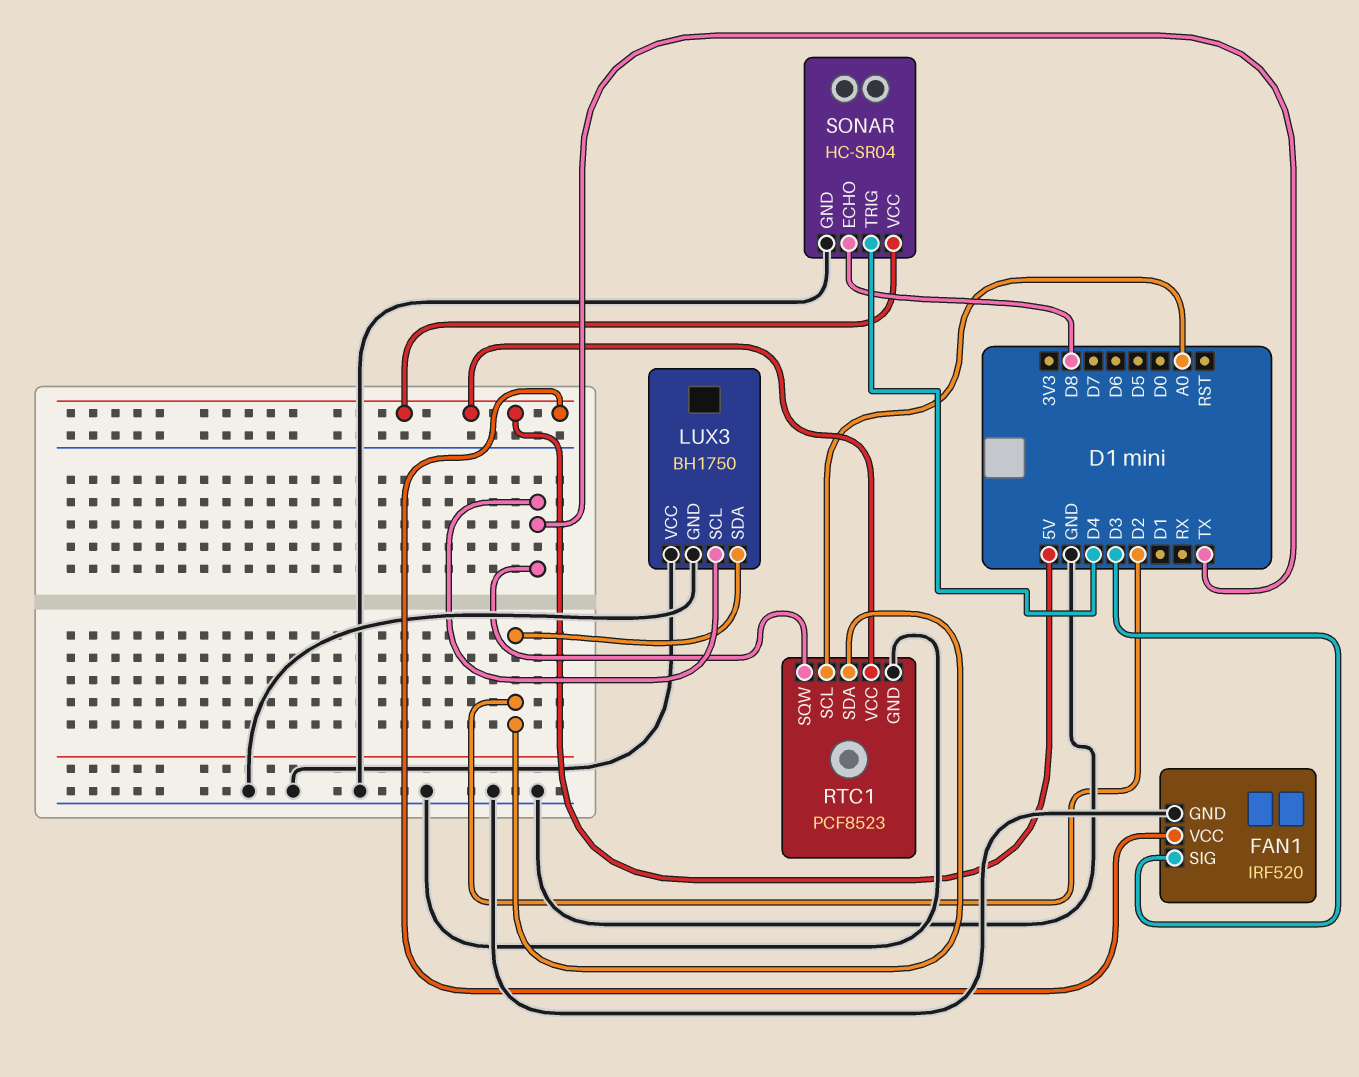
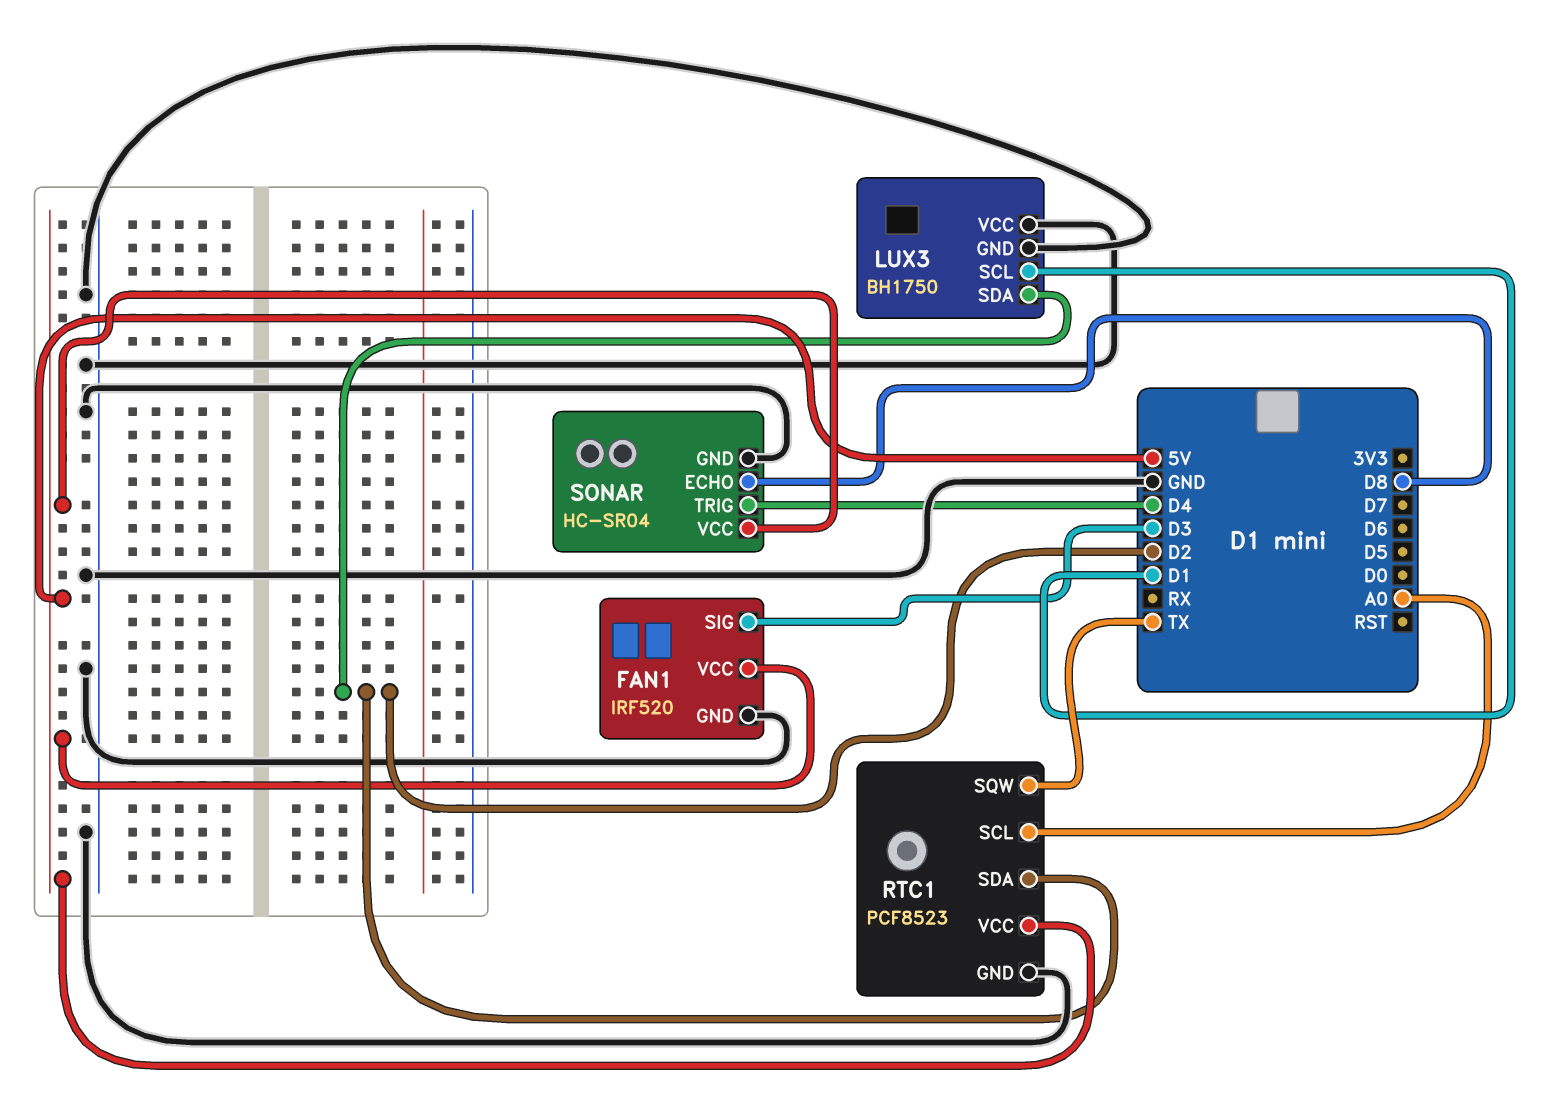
LUX3 pin SCL: TX -> D1

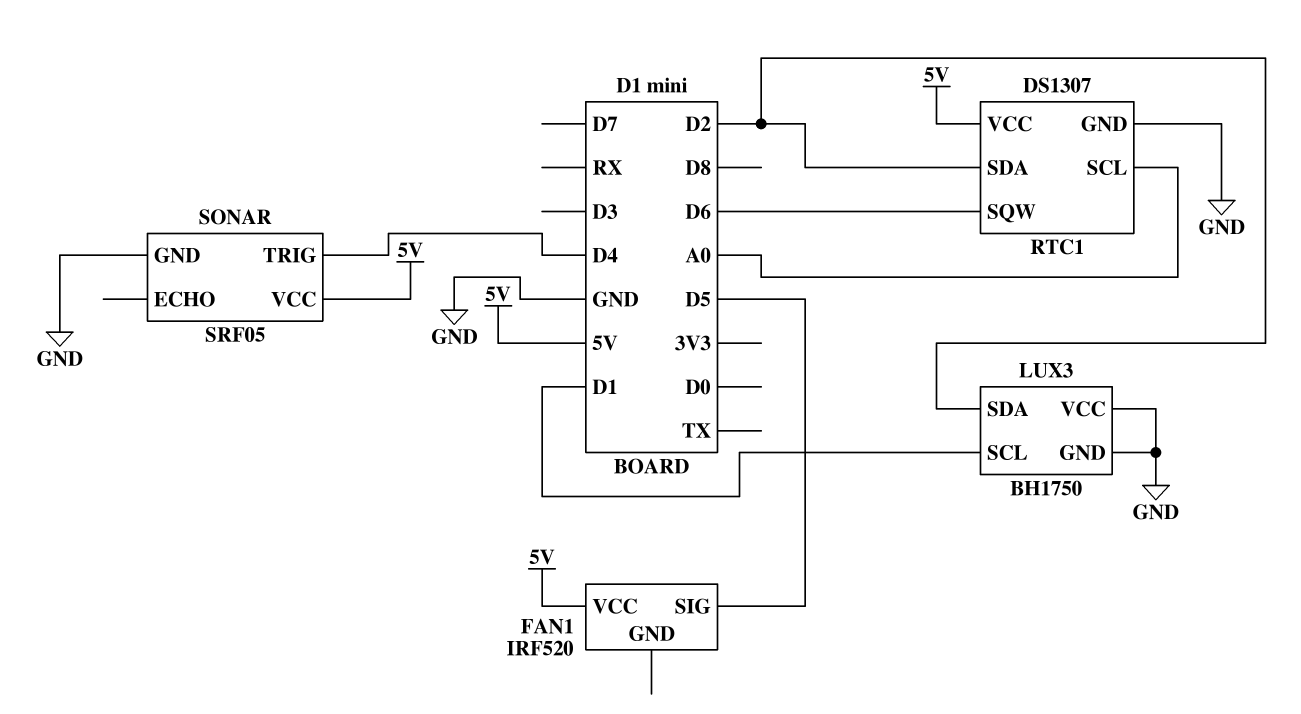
FAN1 pin GND: GND -> none
FAN1 pin SIG: D3 -> D5
RTC1: PCF8523 -> DS1307
RTC1 pin SQW: TX -> D6
SONAR: HC-SR04 -> SRF05
SONAR pin ECHO: D8 -> none

